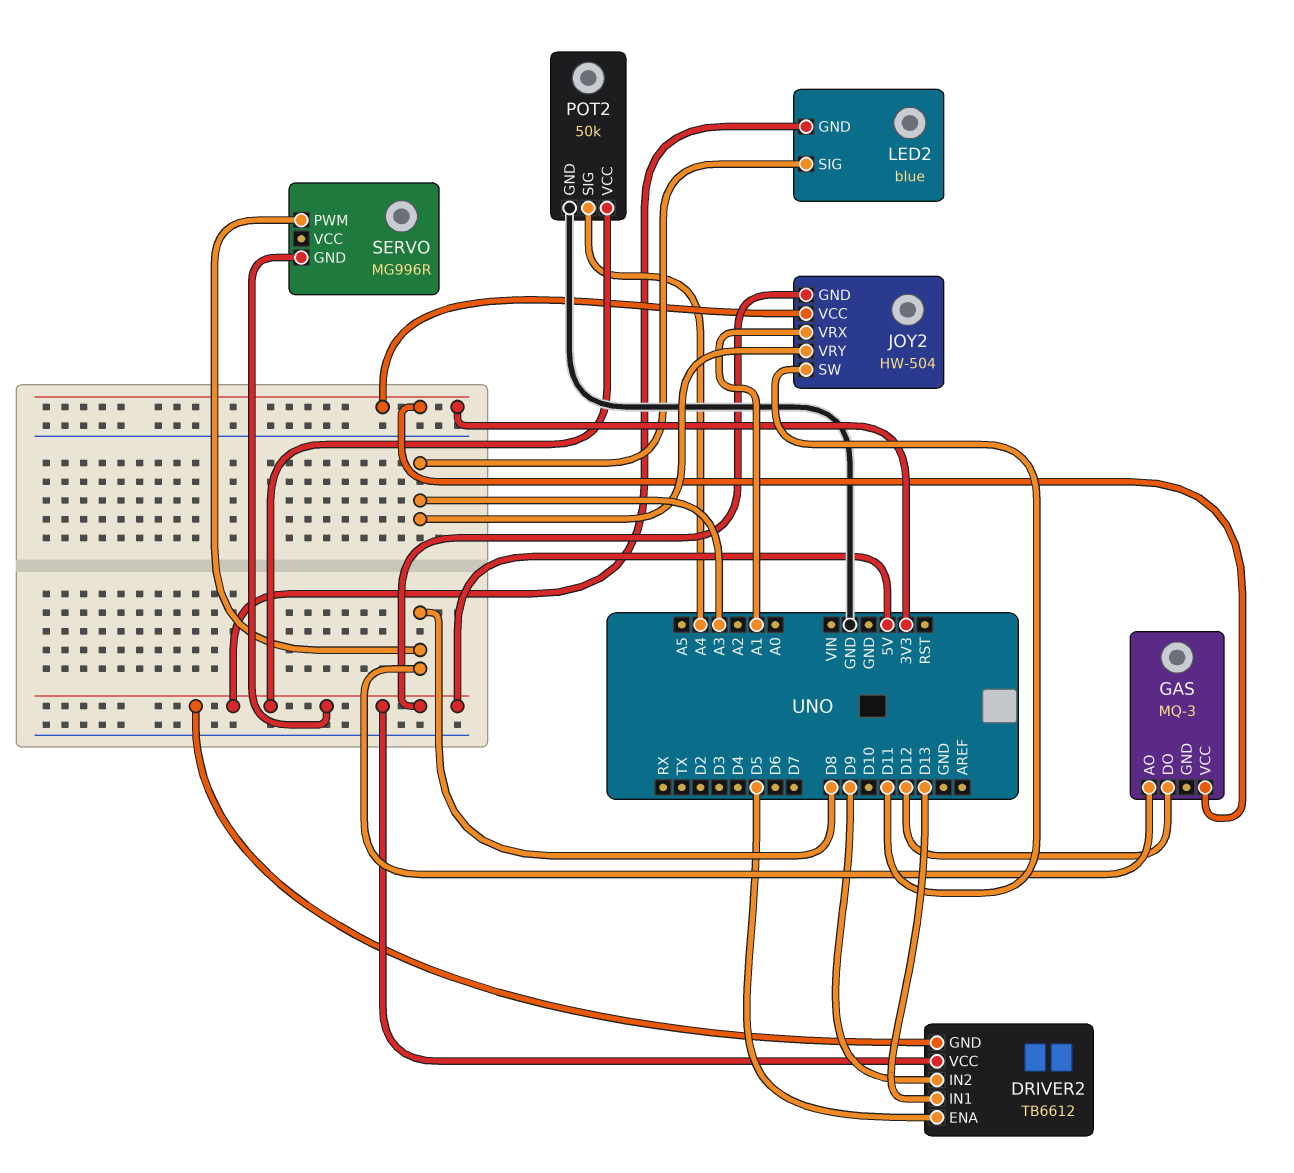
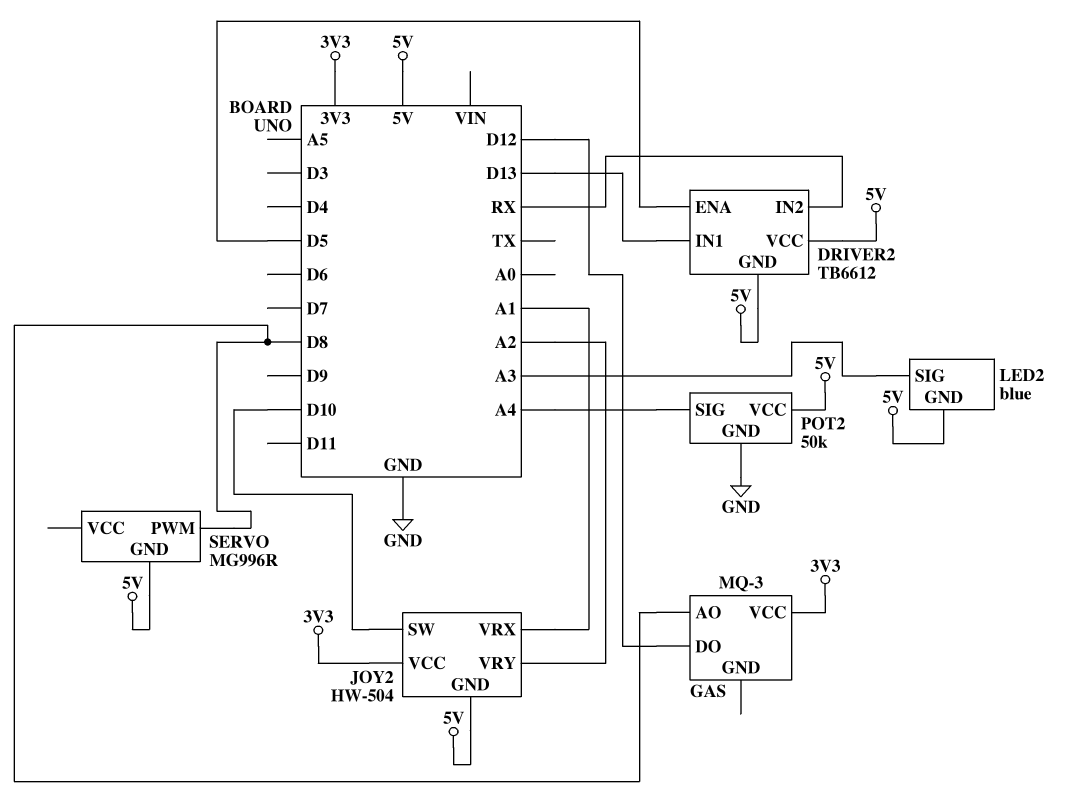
DRIVER2 pin IN2: D9 -> RX
JOY2 pin SW: D11 -> D10
JOY2 pin VRY: A3 -> A2

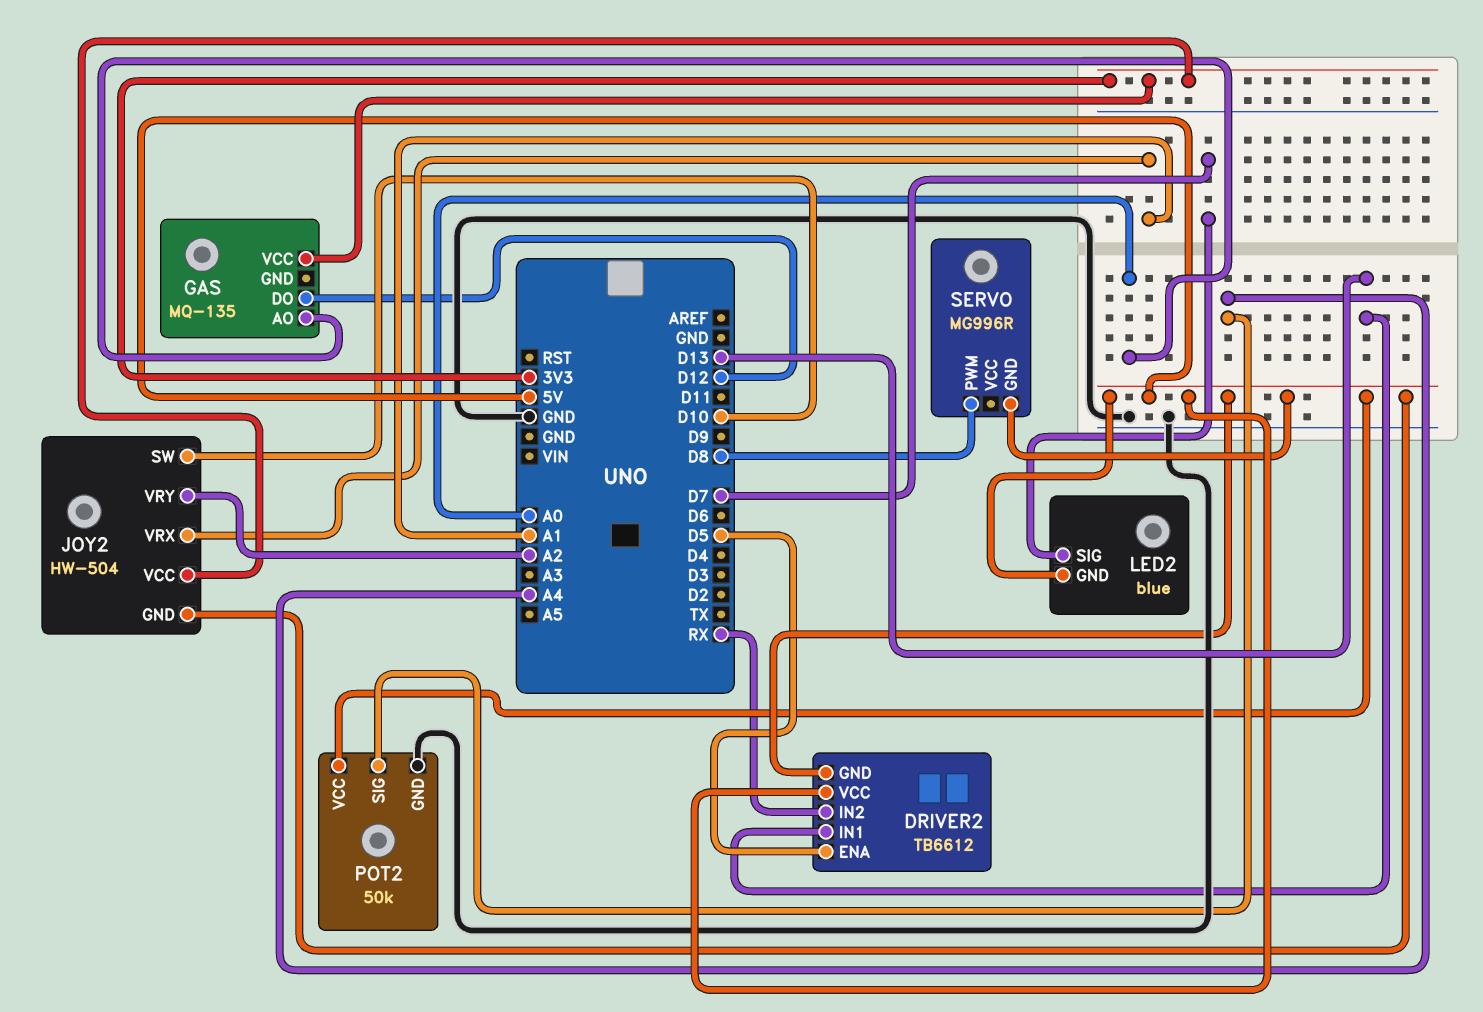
GAS: MQ-3 -> MQ-135
GAS pin AO: D8 -> A0
LED2 pin SIG: A3 -> D7

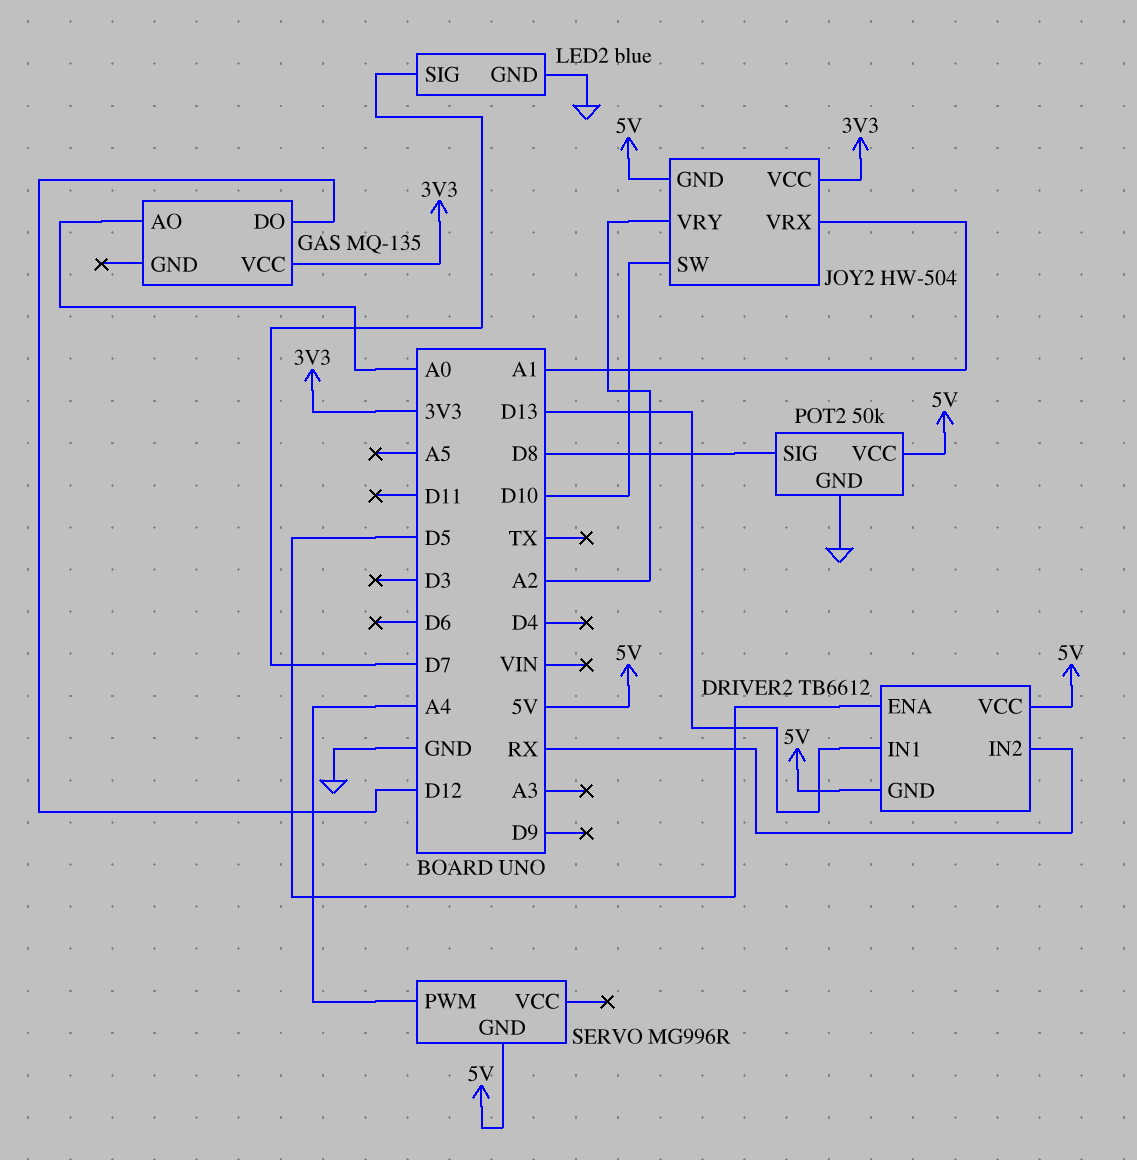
LED2 pin GND: 5V -> GND
POT2 pin SIG: A4 -> D8
SERVO pin PWM: D8 -> A4

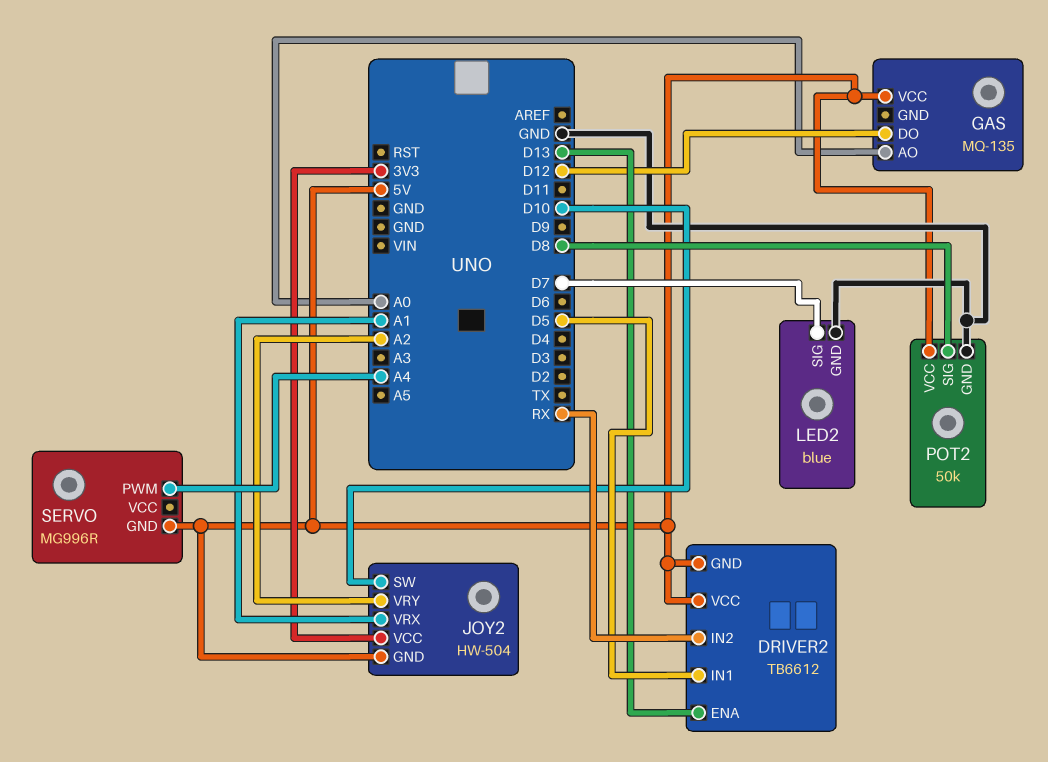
DRIVER2 pin ENA: D5 -> D13
DRIVER2 pin IN1: D13 -> D5
GAS pin VCC: 3V3 -> 5V

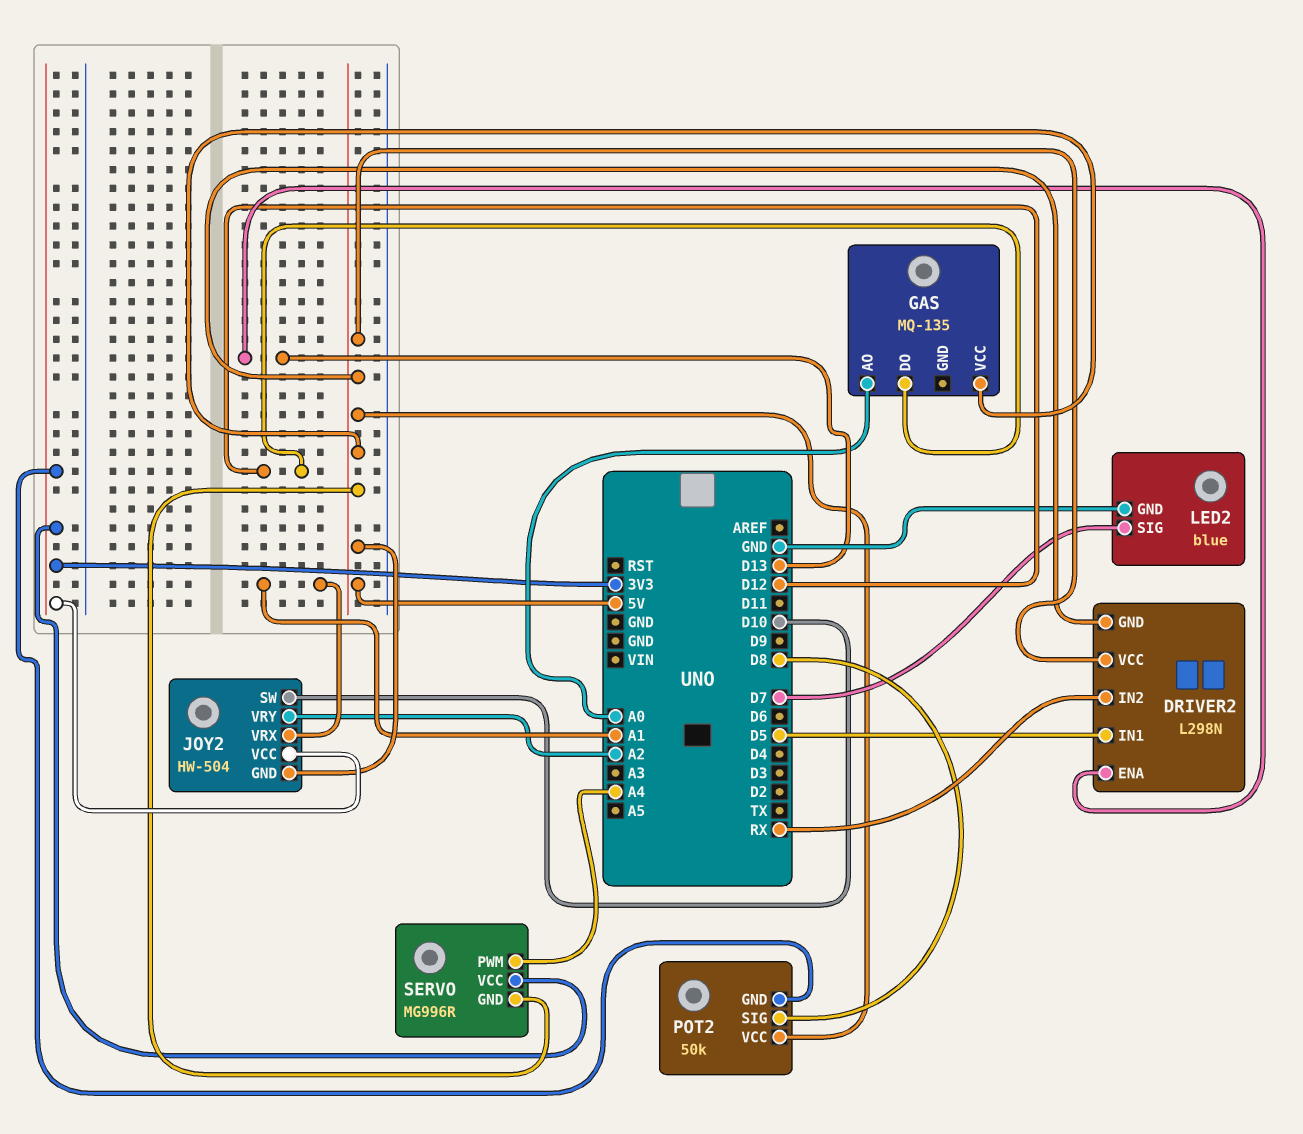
DRIVER2: TB6612 -> L298N
POT2 pin GND: GND -> 3V3
SERVO pin VCC: none -> 3V3

